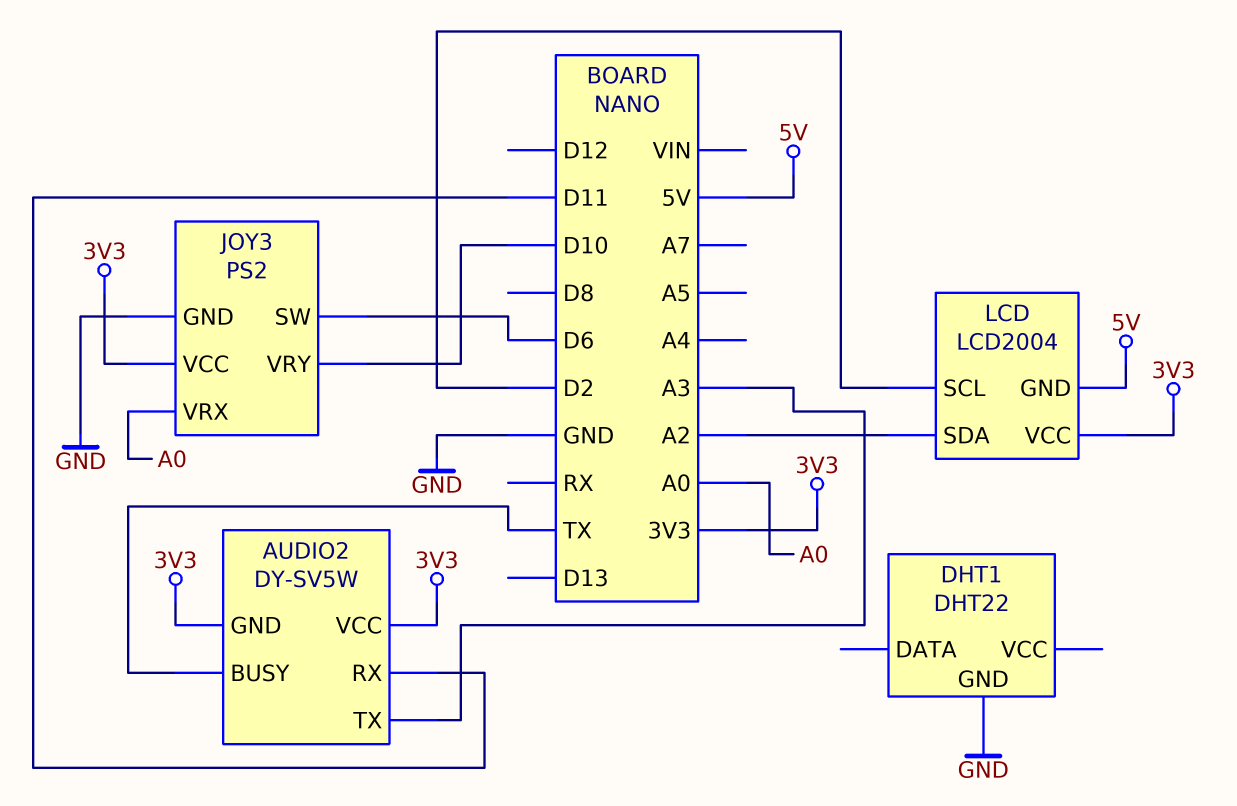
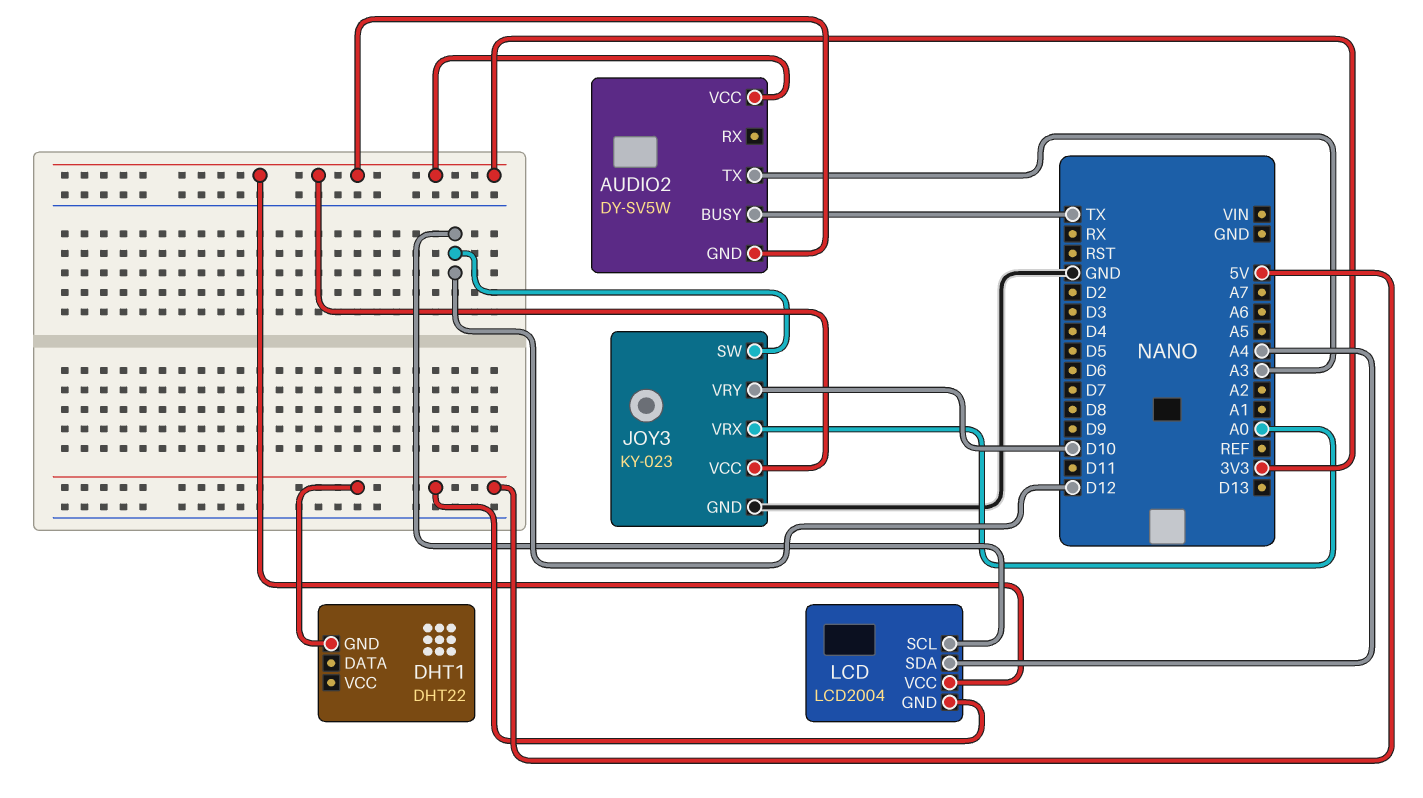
AUDIO2 pin RX: D11 -> none
DHT1 pin GND: GND -> 5V
JOY3: PS2 -> KY-023
JOY3 pin SW: D6 -> D12
LCD pin SCL: D2 -> D12
LCD pin SDA: A2 -> A4

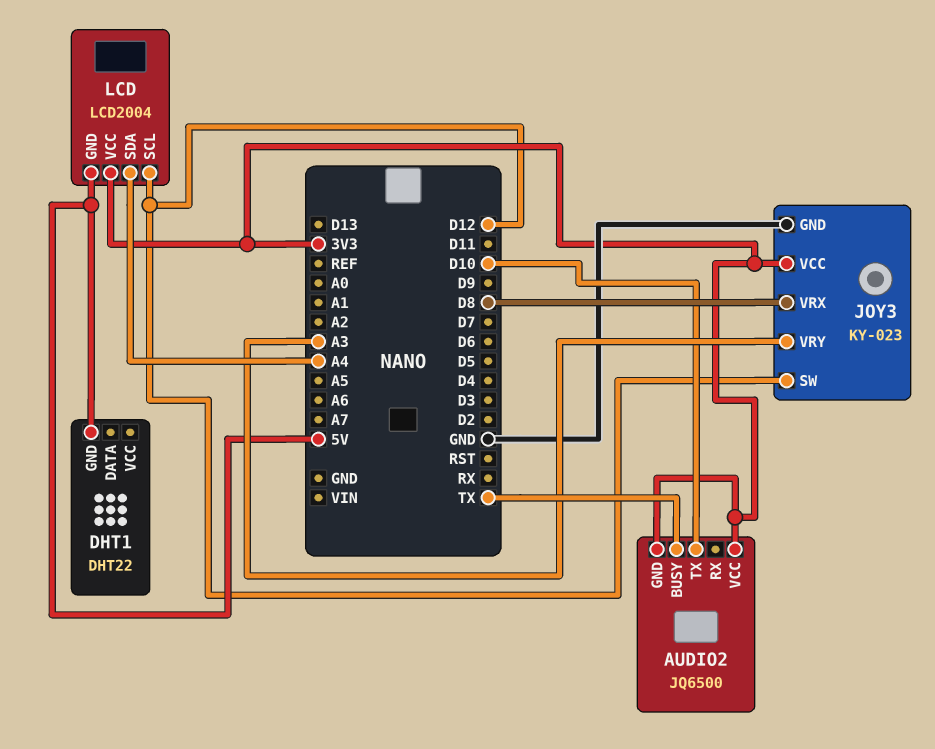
AUDIO2: DY-SV5W -> JQ6500
AUDIO2 pin TX: A3 -> D10
JOY3 pin VRX: A0 -> D8
JOY3 pin VRY: D10 -> A3

